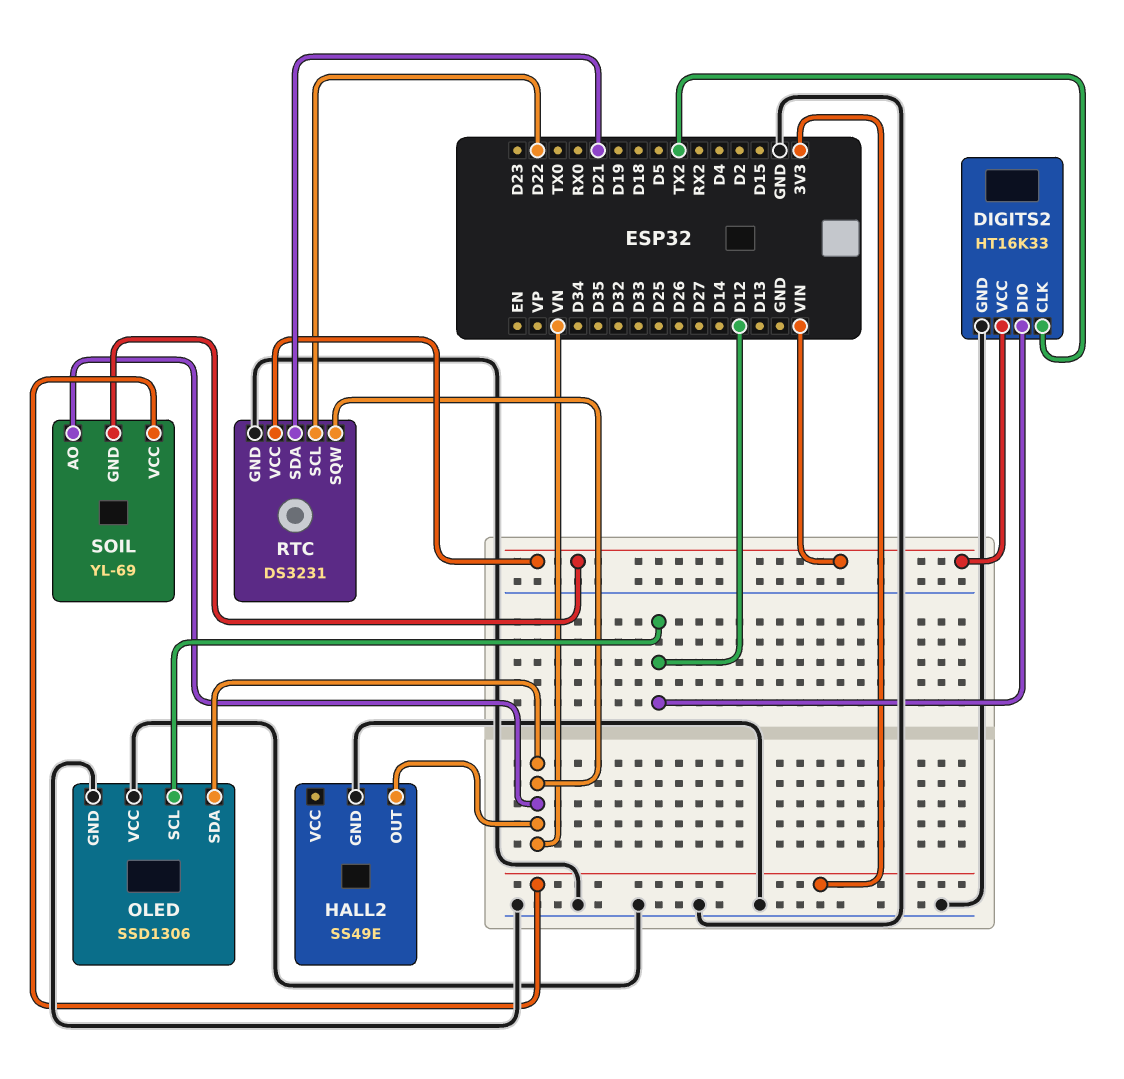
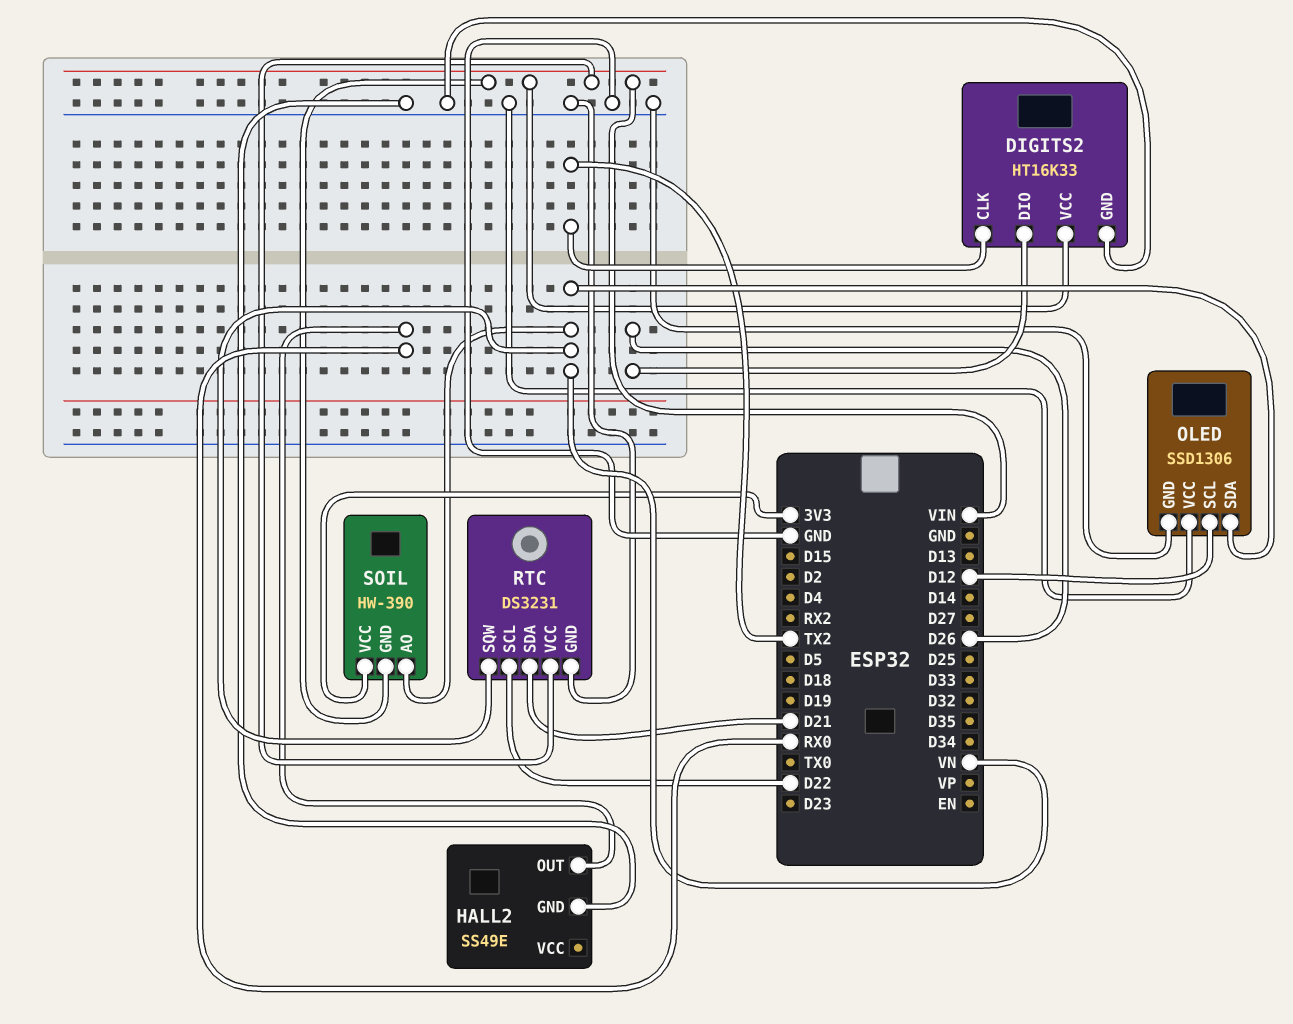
DIGITS2 pin DIO: D12 -> D26
HALL2 pin OUT: VN -> RX0
SOIL: YL-69 -> HW-390

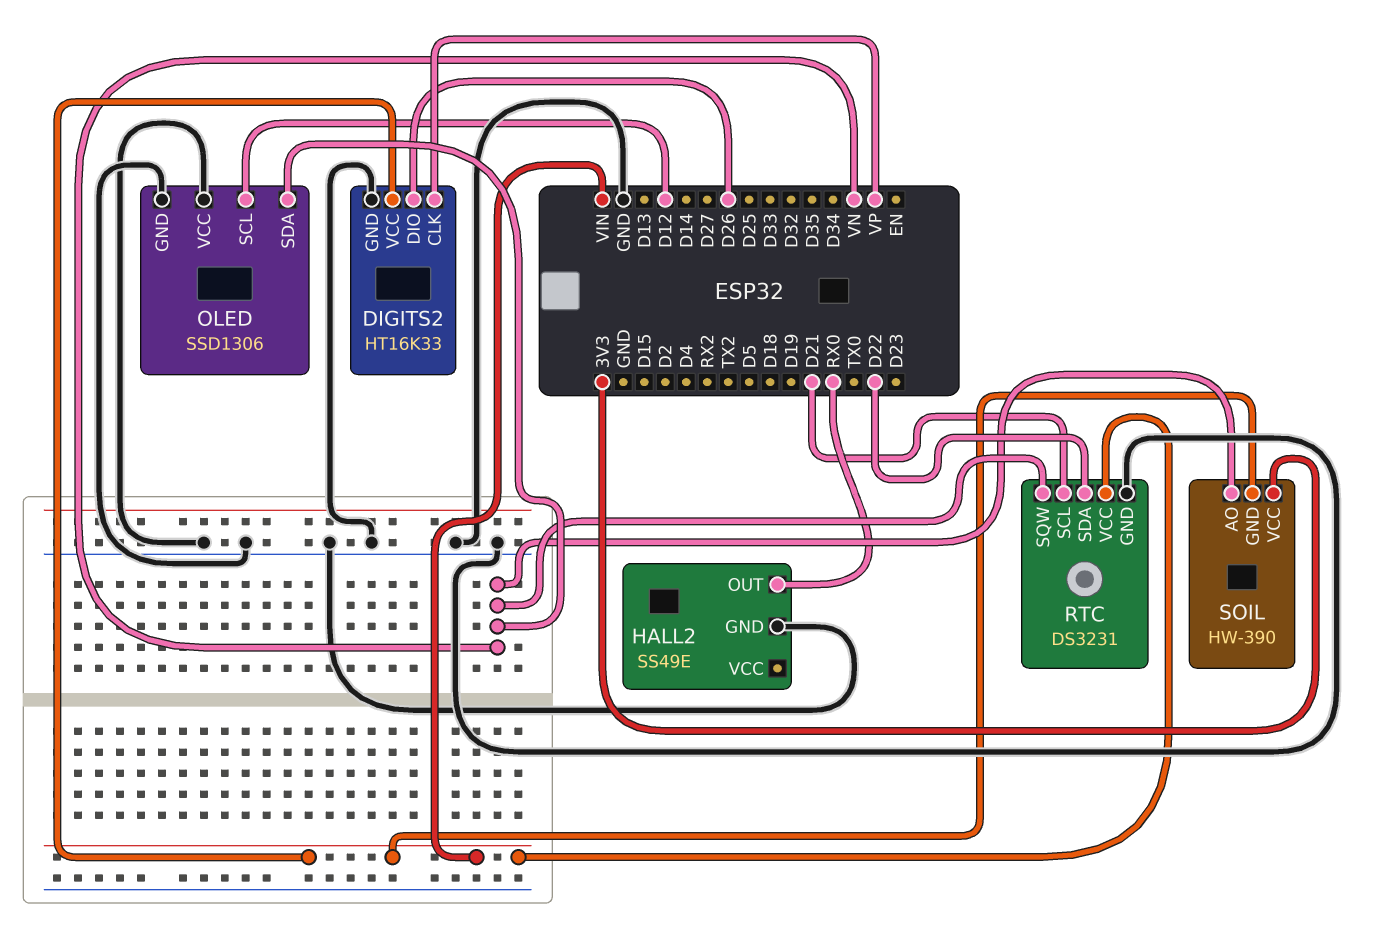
DIGITS2 pin CLK: TX2 -> VP
RTC pin SCL: D22 -> D21
RTC pin SDA: D21 -> D22

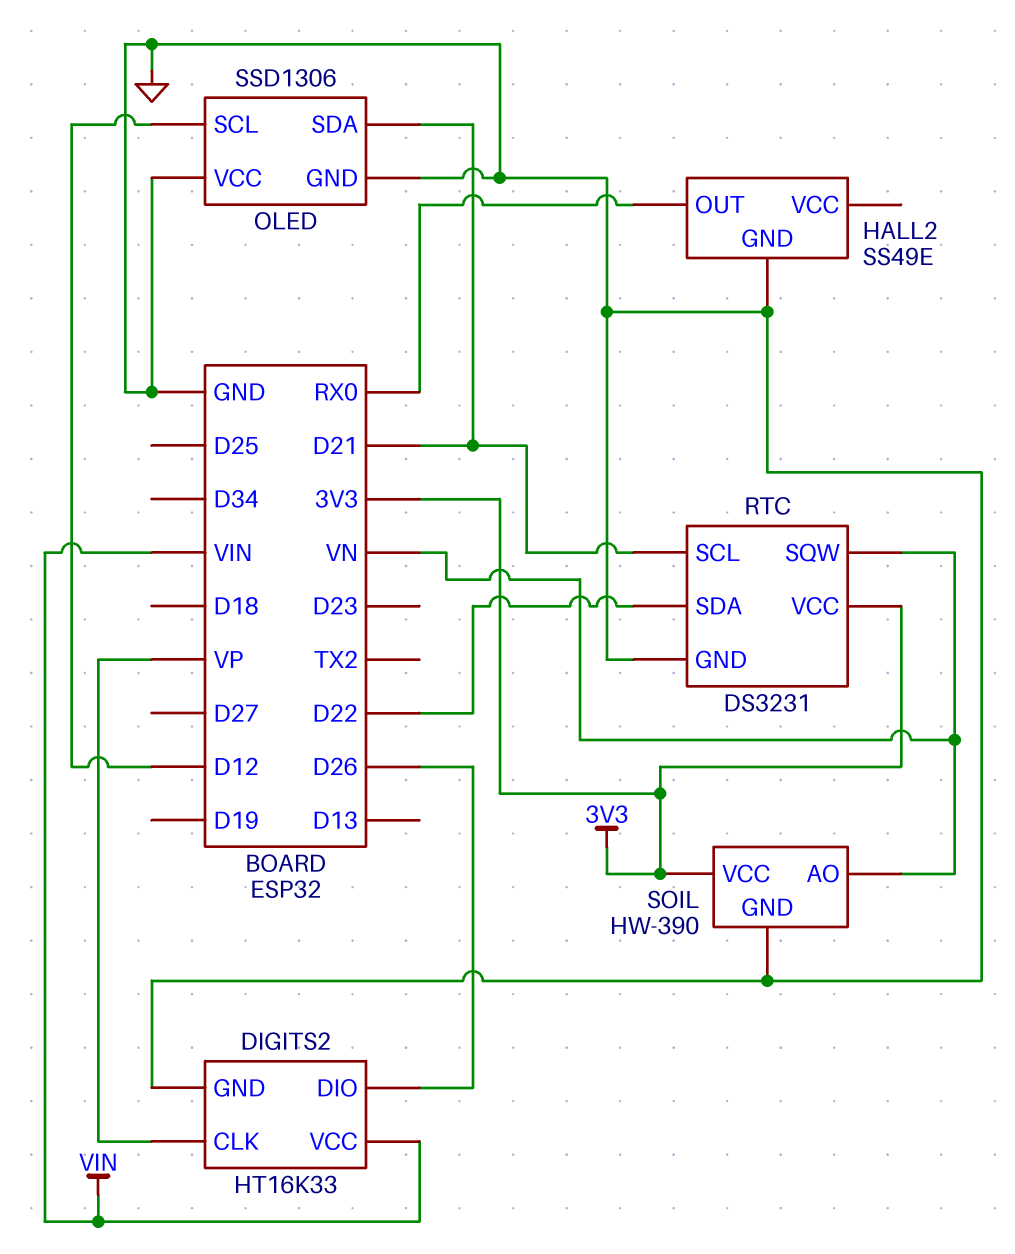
OLED pin SDA: VN -> D21
RTC pin VCC: VIN -> 3V3
SOIL pin GND: VIN -> GND

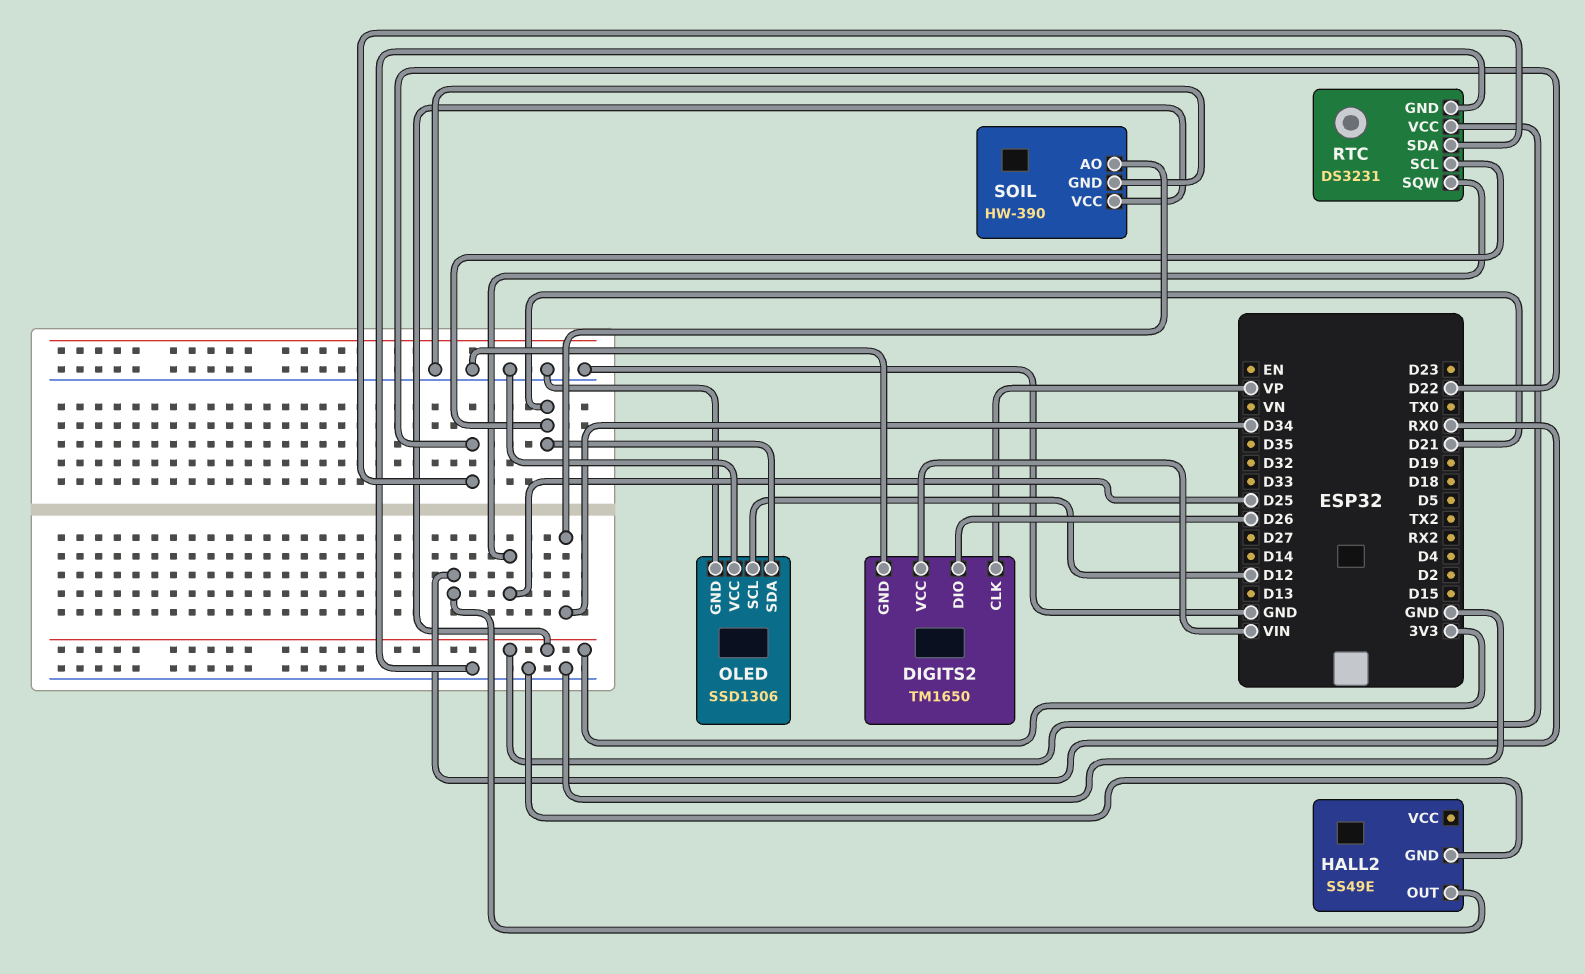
DIGITS2: HT16K33 -> TM1650
RTC pin SQW: VN -> D25
SOIL pin AO: VN -> D34

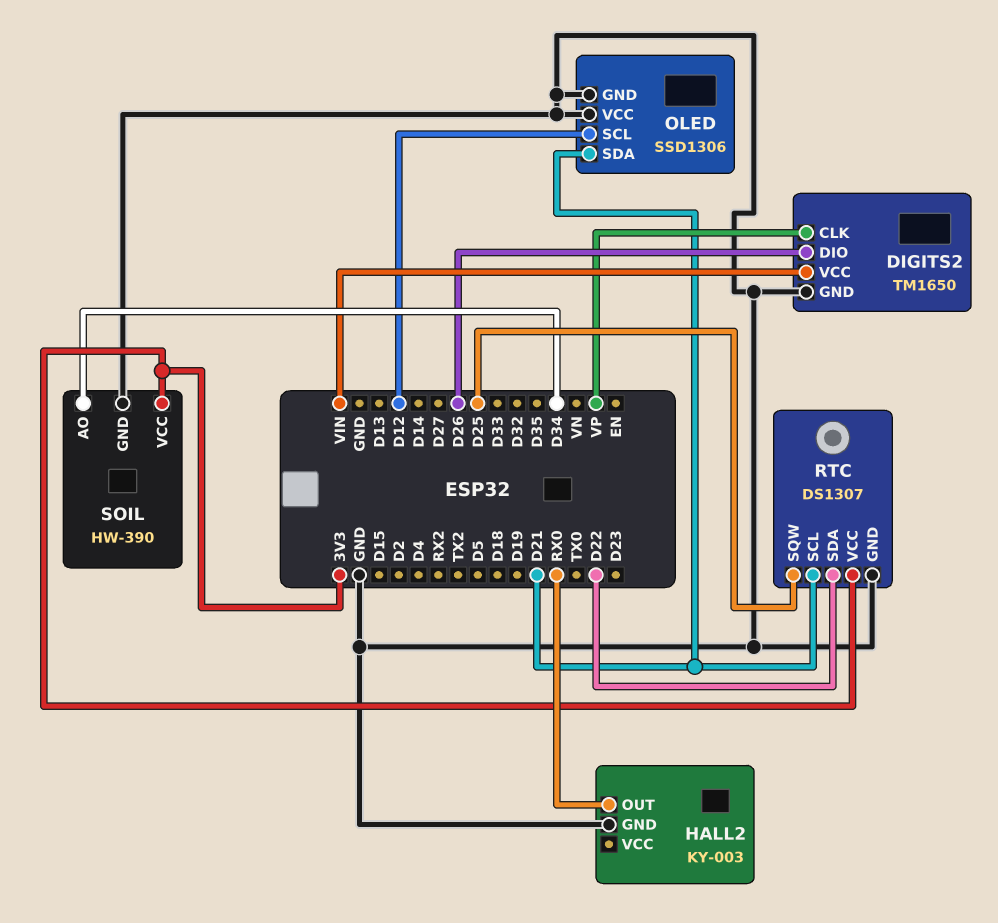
HALL2: SS49E -> KY-003
RTC: DS3231 -> DS1307

